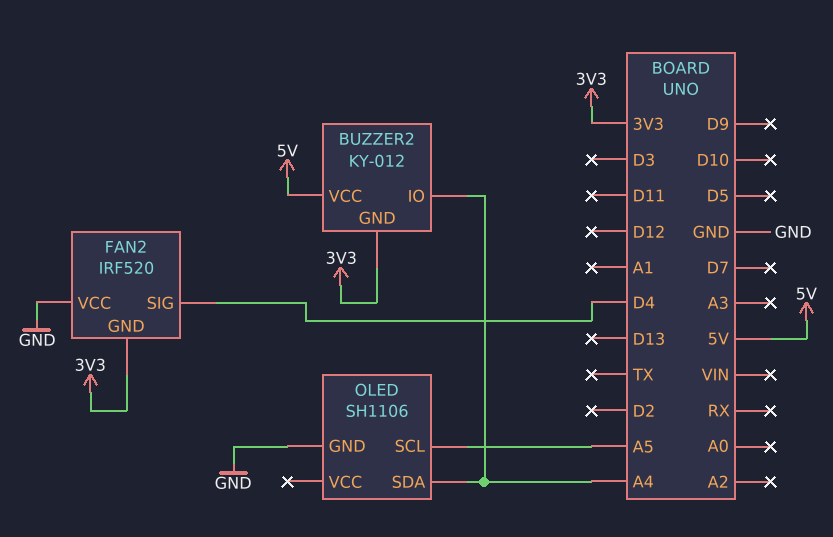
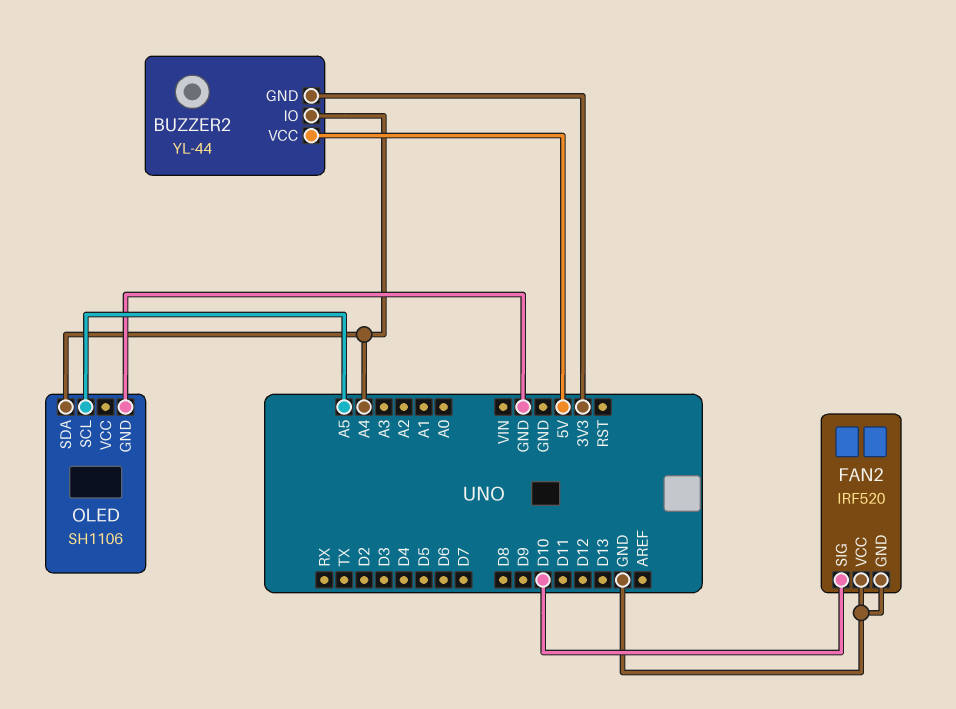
BUZZER2: KY-012 -> YL-44
FAN2 pin GND: 3V3 -> GND
FAN2 pin SIG: D4 -> D10

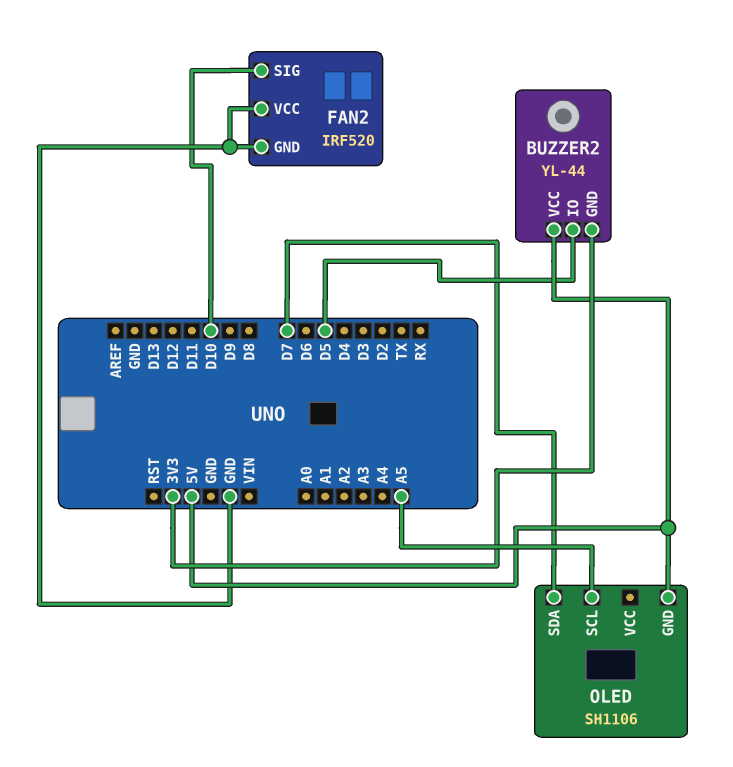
BUZZER2 pin IO: A4 -> D5
OLED pin GND: GND -> 5V
OLED pin SDA: A4 -> D7

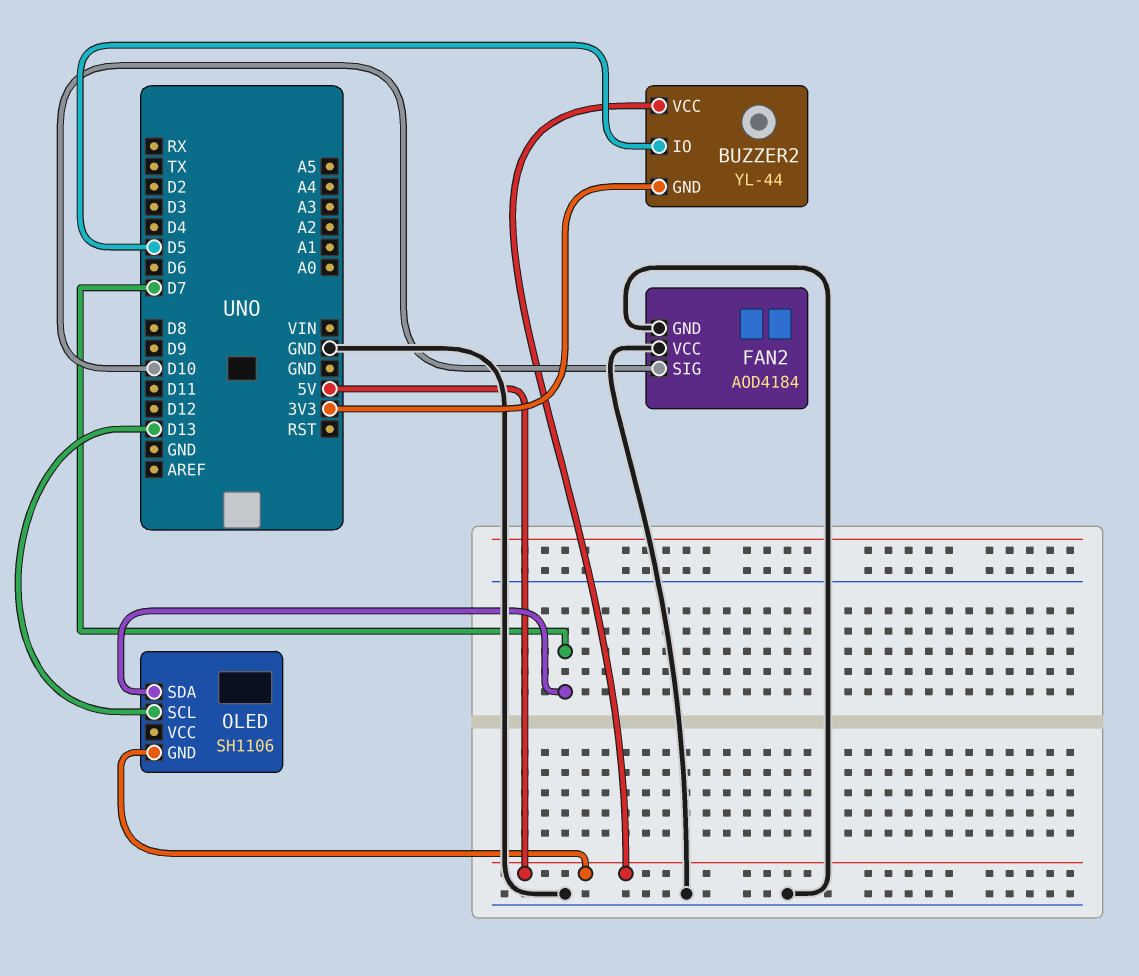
FAN2: IRF520 -> AOD4184
OLED pin SCL: A5 -> D13

